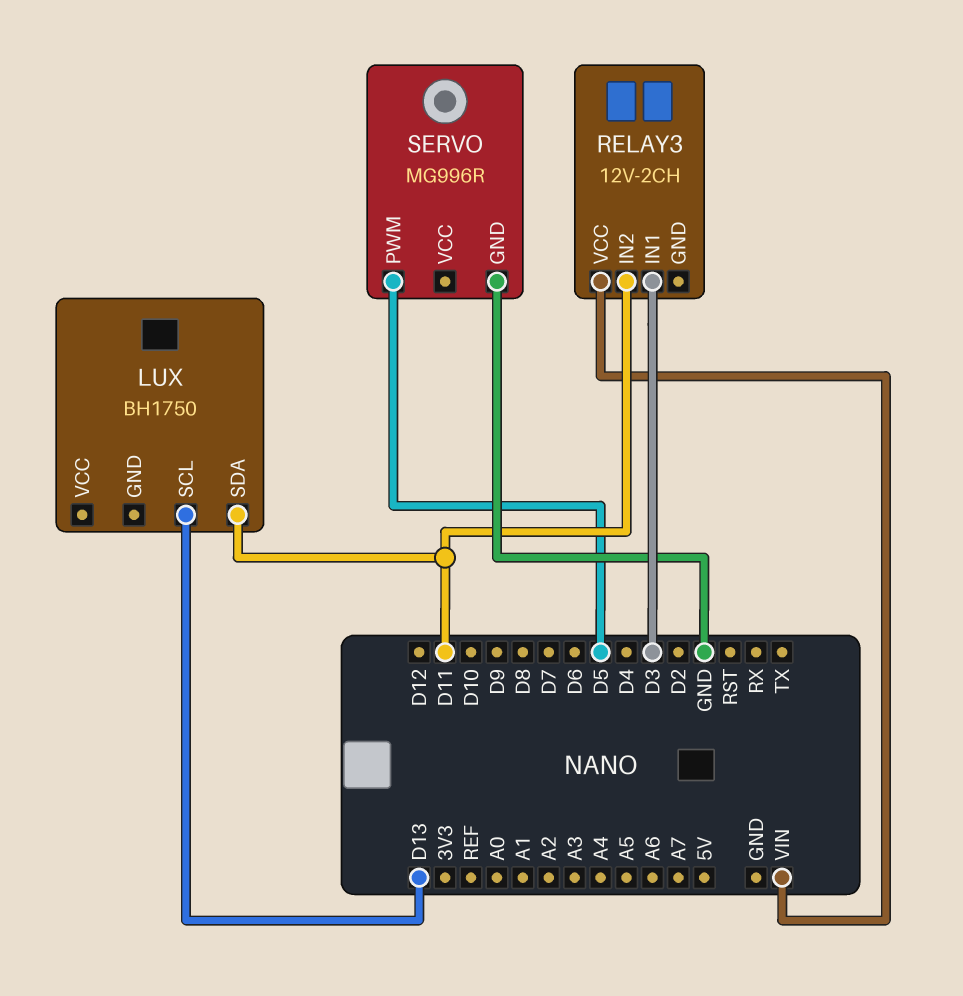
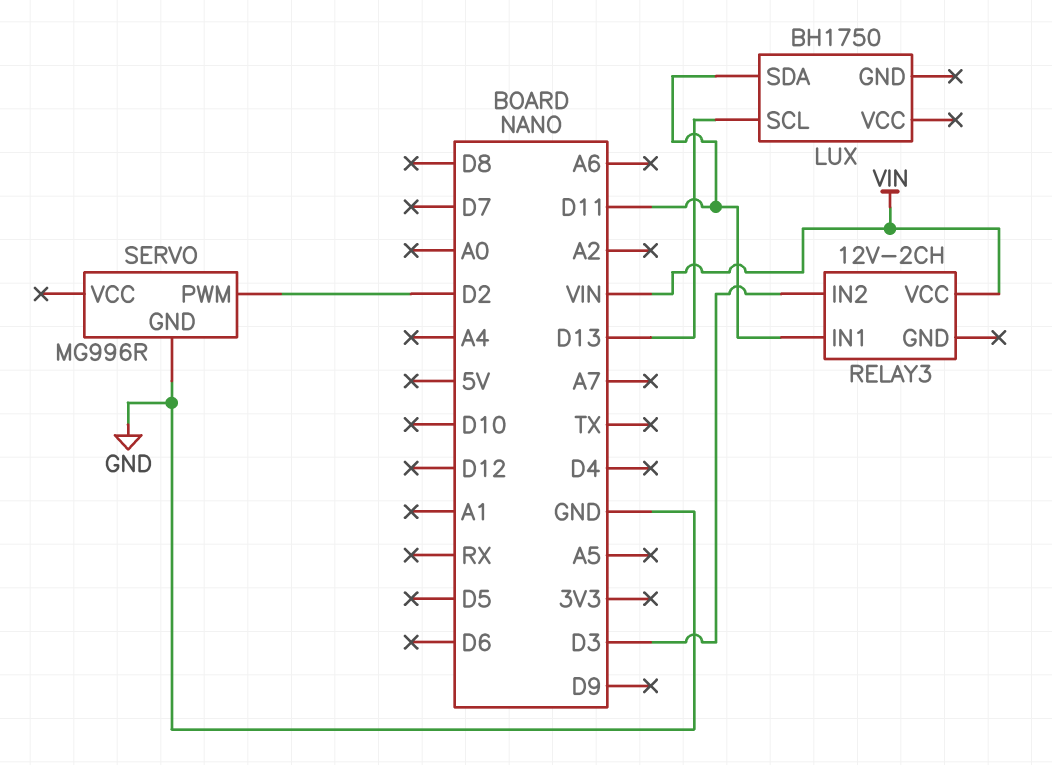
RELAY3 pin IN1: D3 -> D11
RELAY3 pin IN2: D11 -> D3
SERVO pin PWM: D5 -> D2

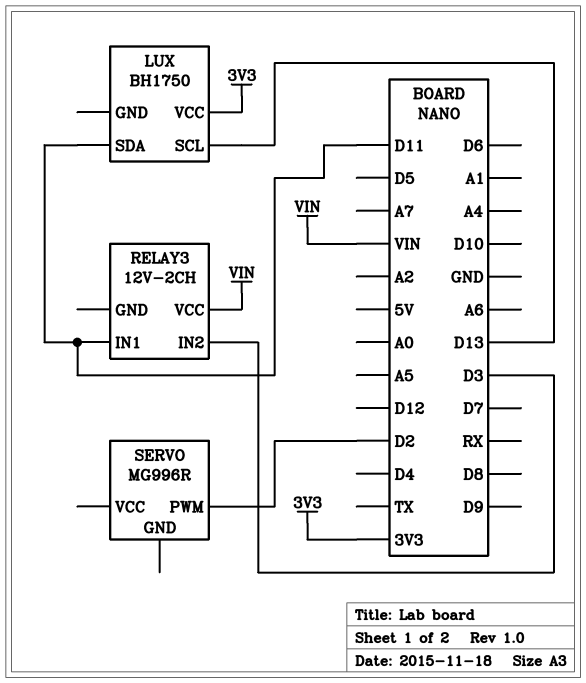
LUX pin VCC: none -> 3V3
SERVO pin GND: GND -> none

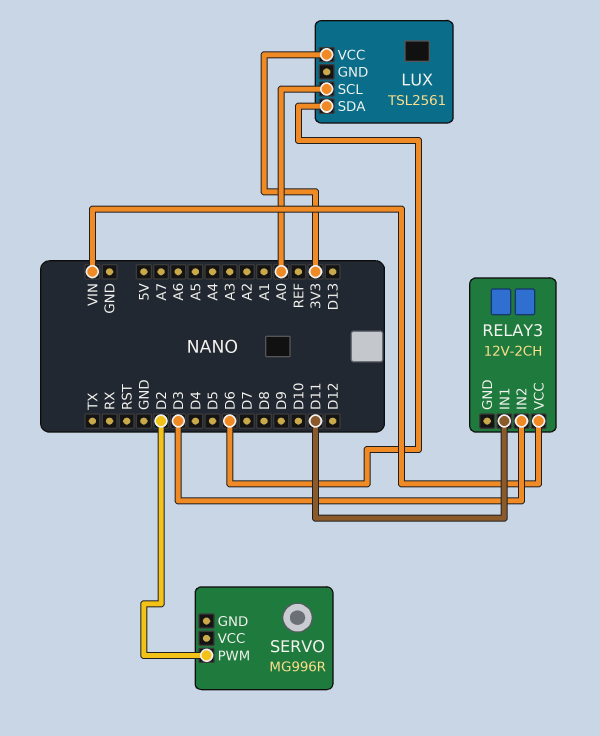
LUX: BH1750 -> TSL2561
LUX pin SCL: D13 -> A0
LUX pin SDA: D11 -> D6

